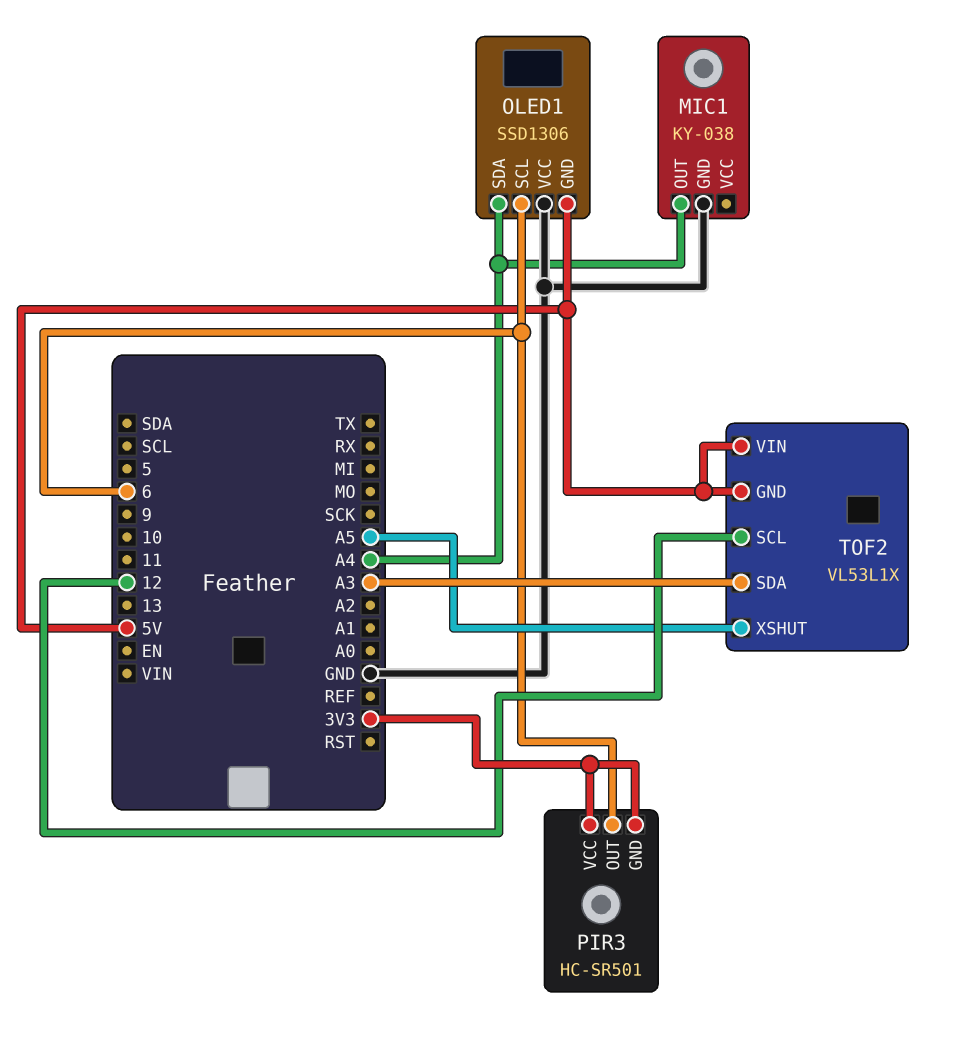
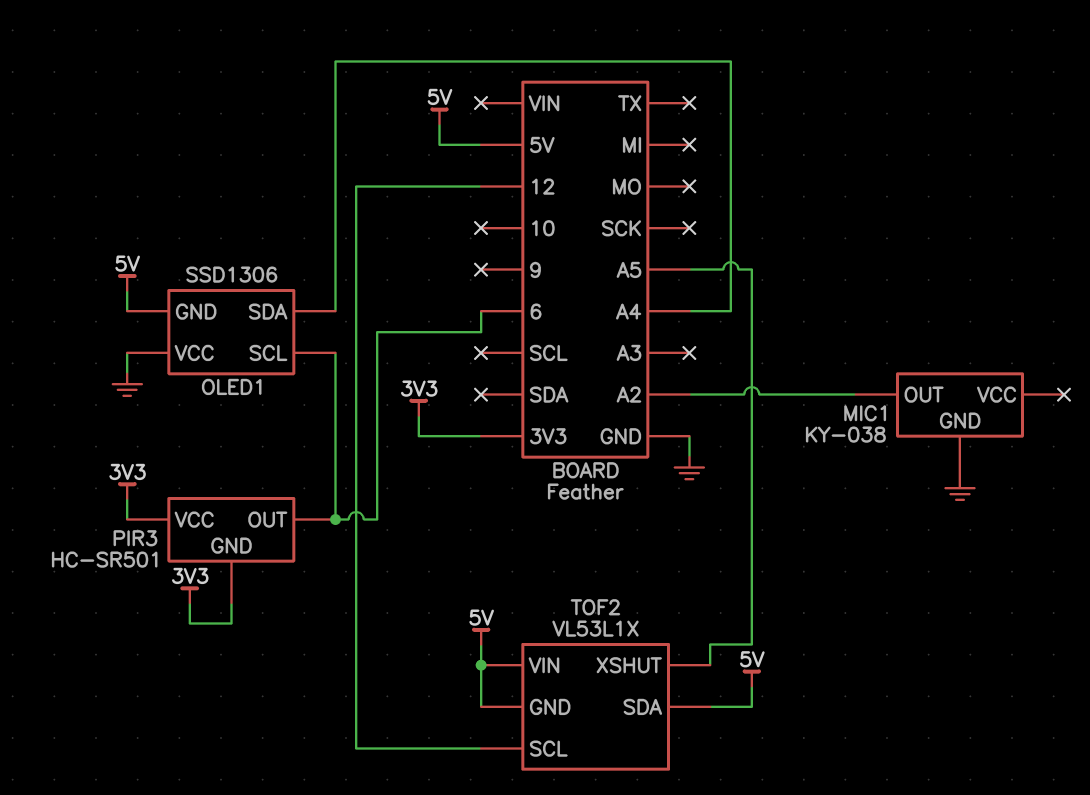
MIC1 pin OUT: A4 -> A2
TOF2 pin SDA: A3 -> 5V

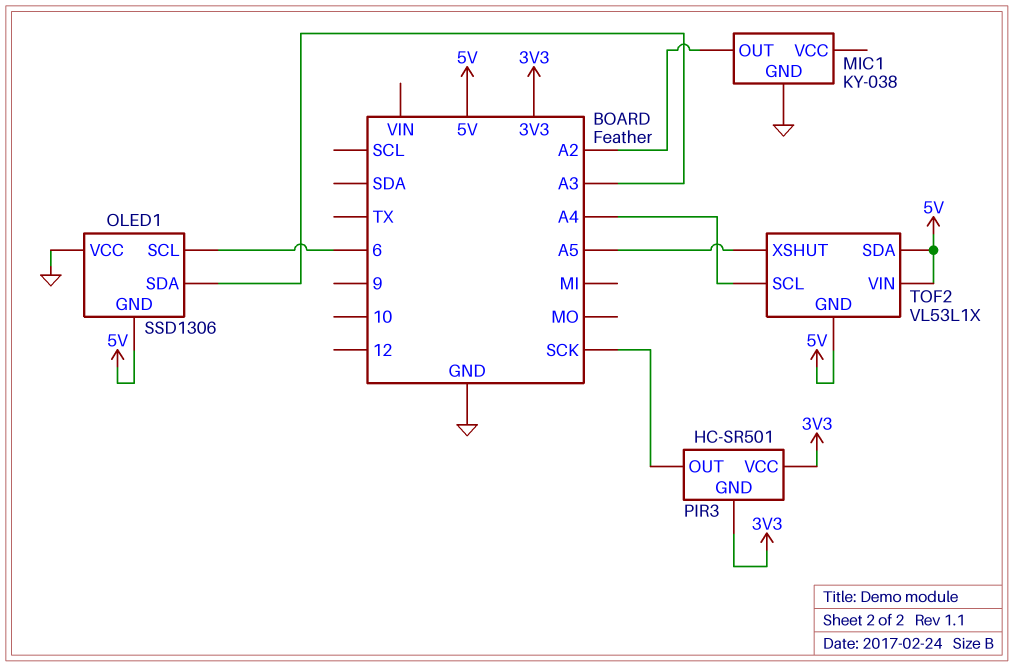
OLED1 pin SDA: A4 -> A3
PIR3 pin OUT: 6 -> SCK
TOF2 pin SCL: 12 -> A4

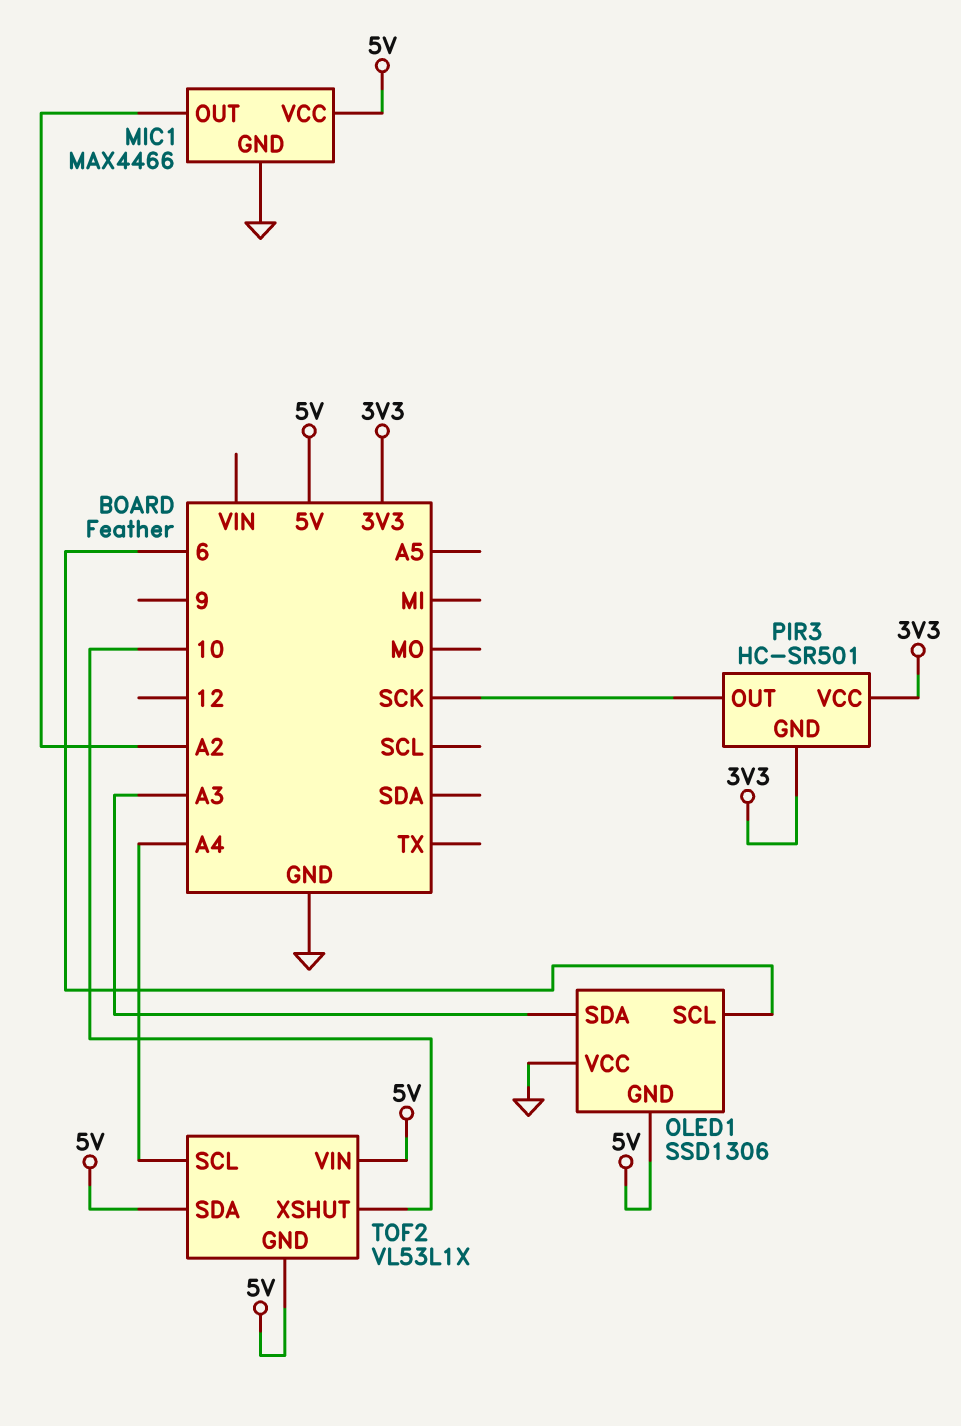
MIC1: KY-038 -> MAX4466
MIC1 pin VCC: none -> 5V
TOF2 pin XSHUT: A5 -> 10

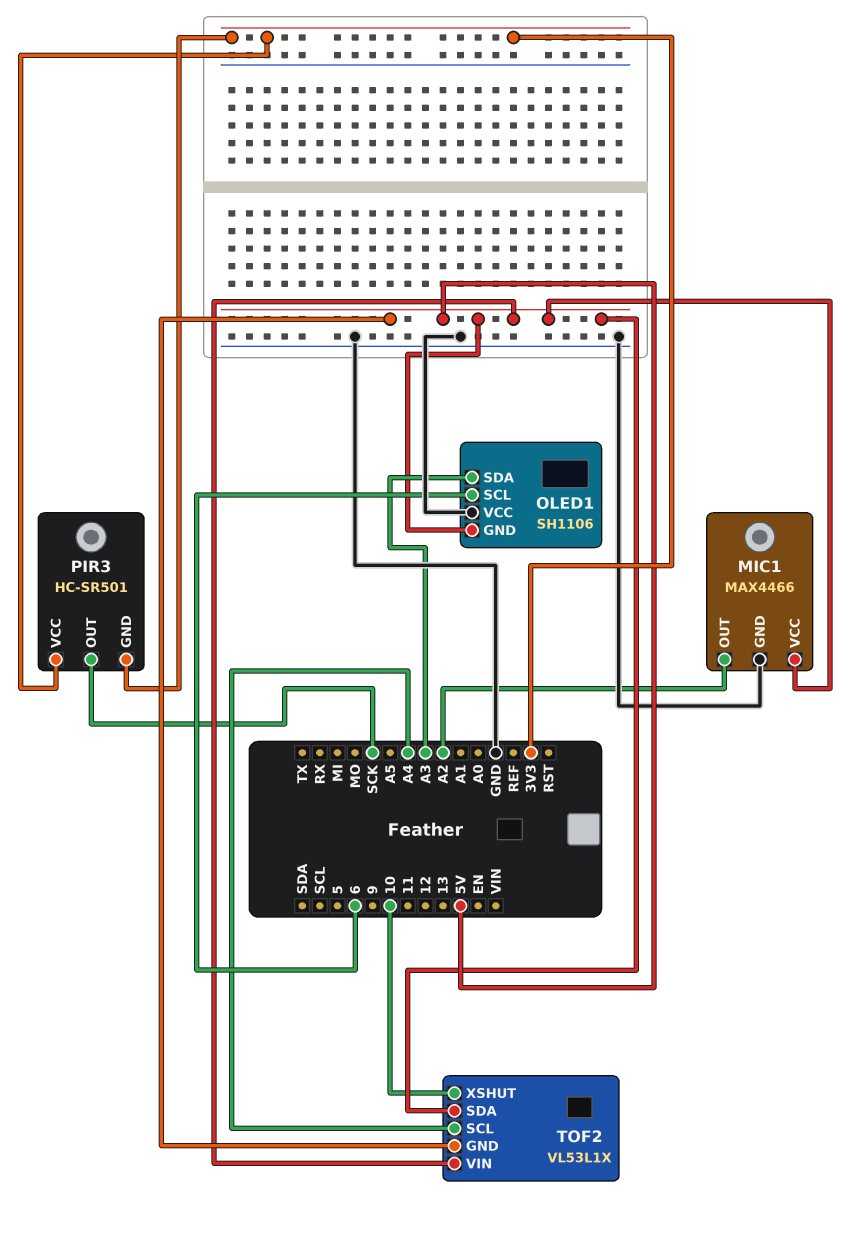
OLED1: SSD1306 -> SH1106

